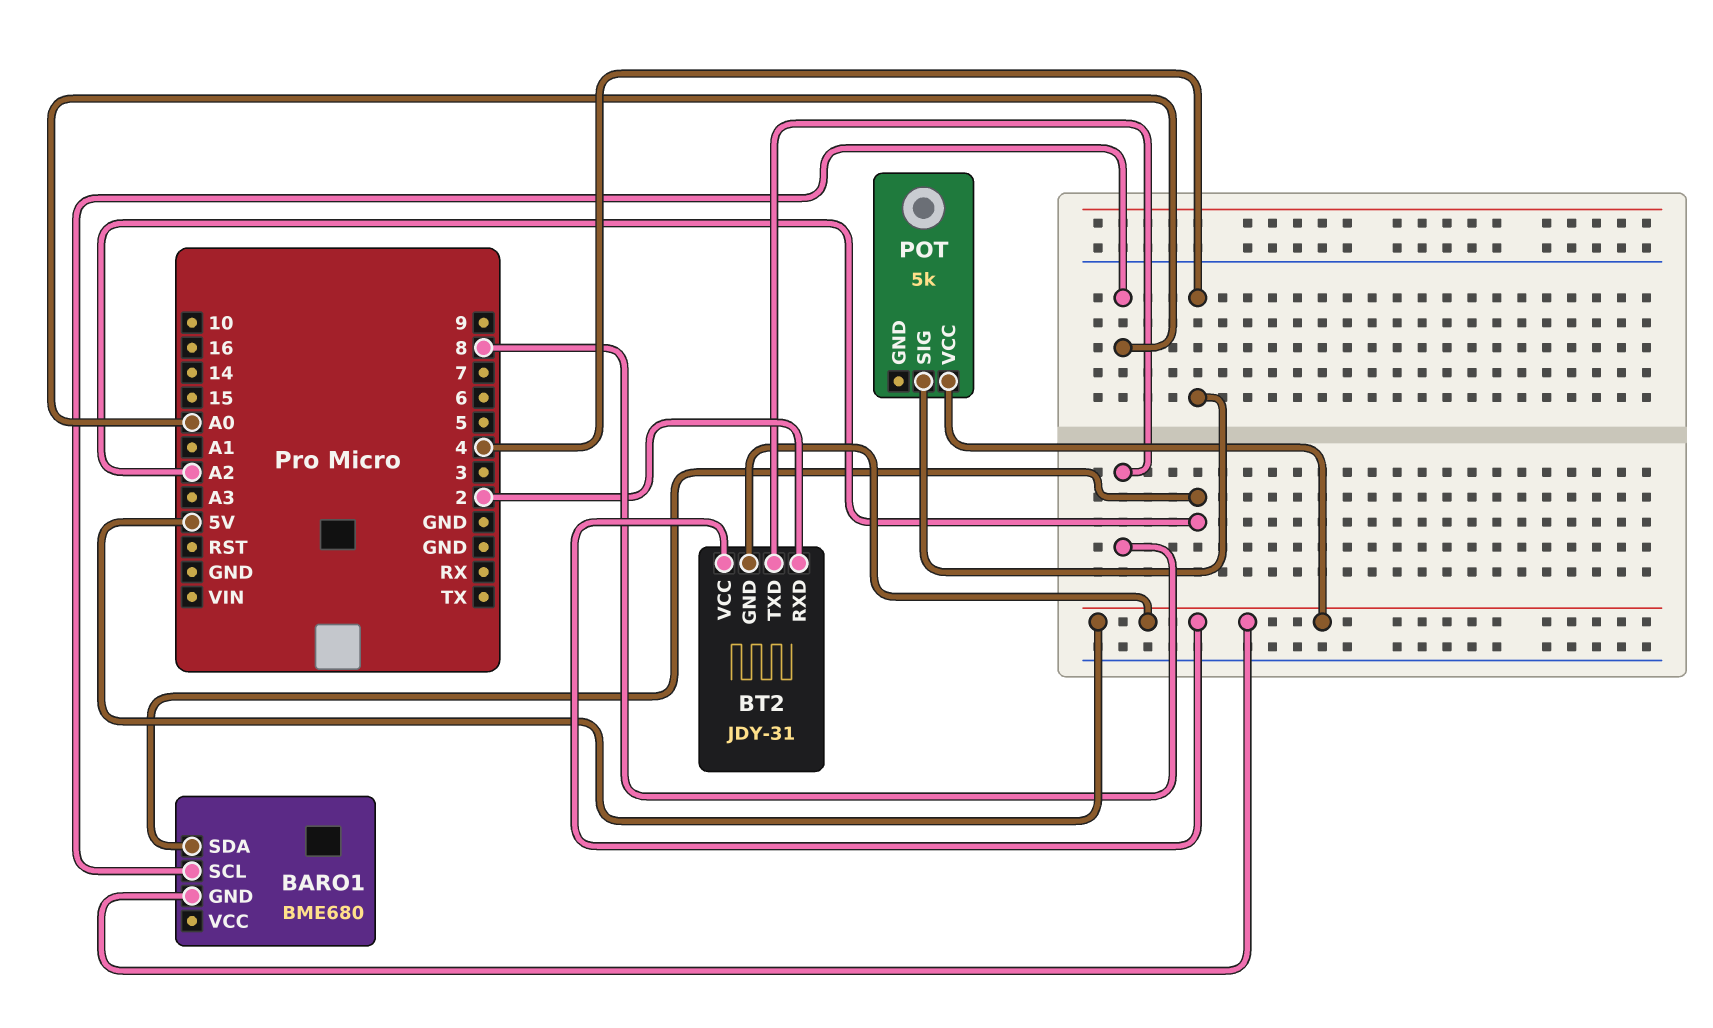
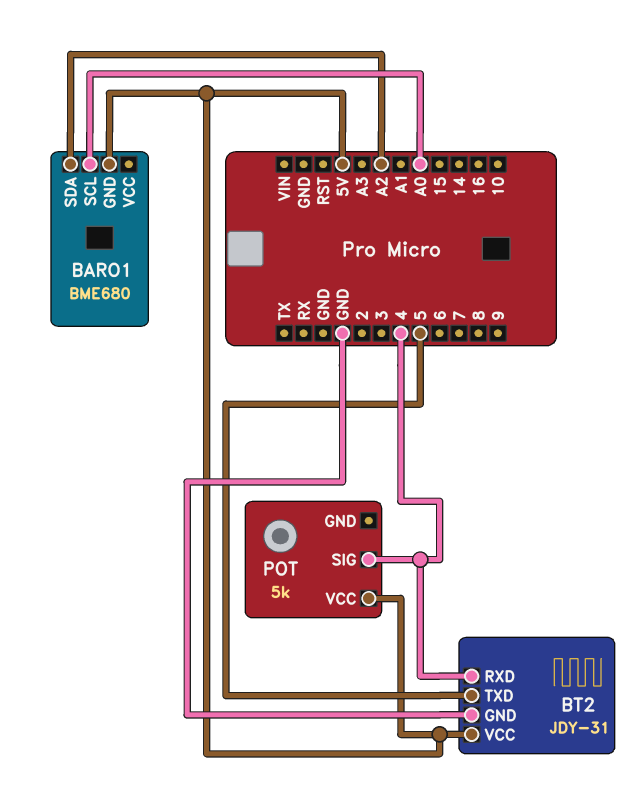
BT2 pin GND: 5V -> GND
BT2 pin RXD: 2 -> 4
BT2 pin TXD: 8 -> 5

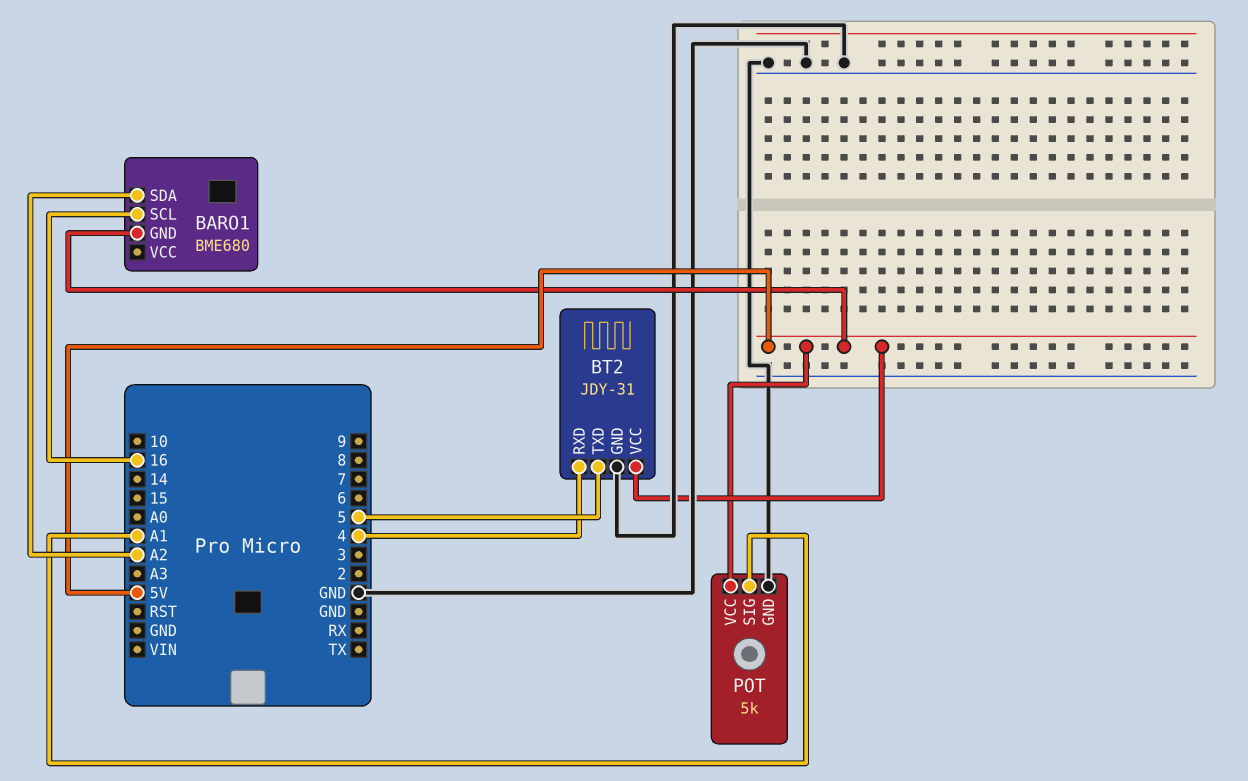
BARO1 pin SCL: A0 -> 16
POT pin GND: none -> GND
POT pin SIG: 4 -> A1

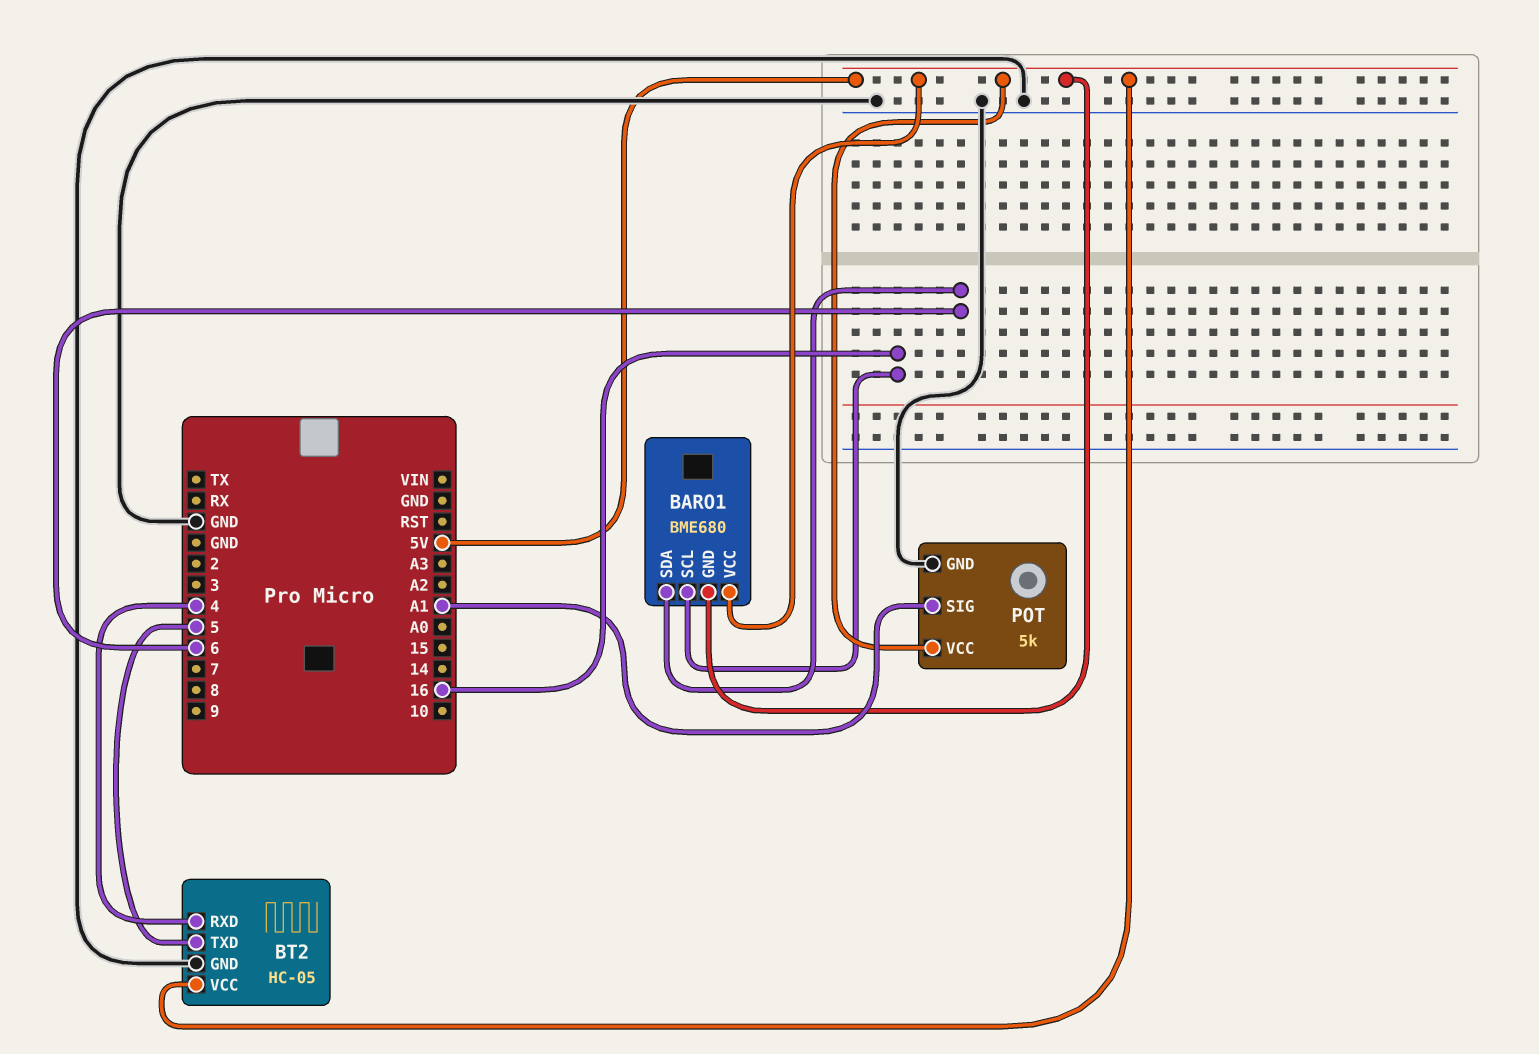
BARO1 pin SDA: A2 -> 6
BARO1 pin VCC: none -> 5V
BT2: JDY-31 -> HC-05

